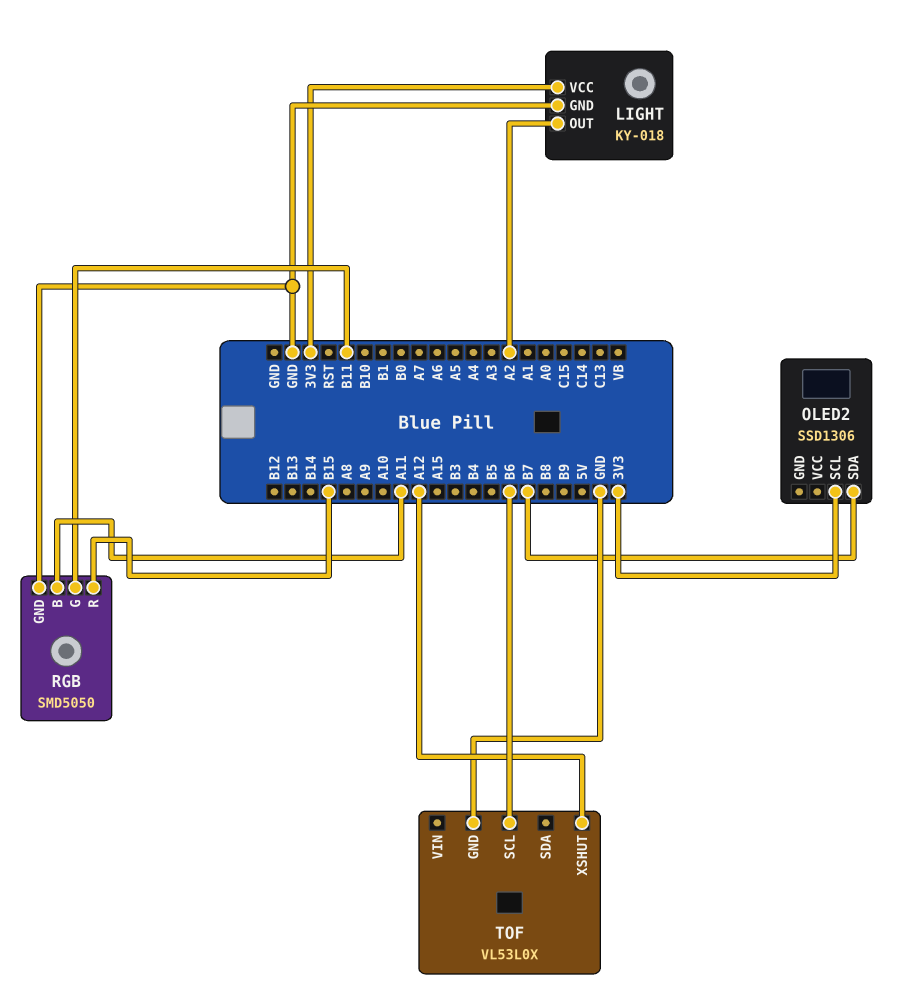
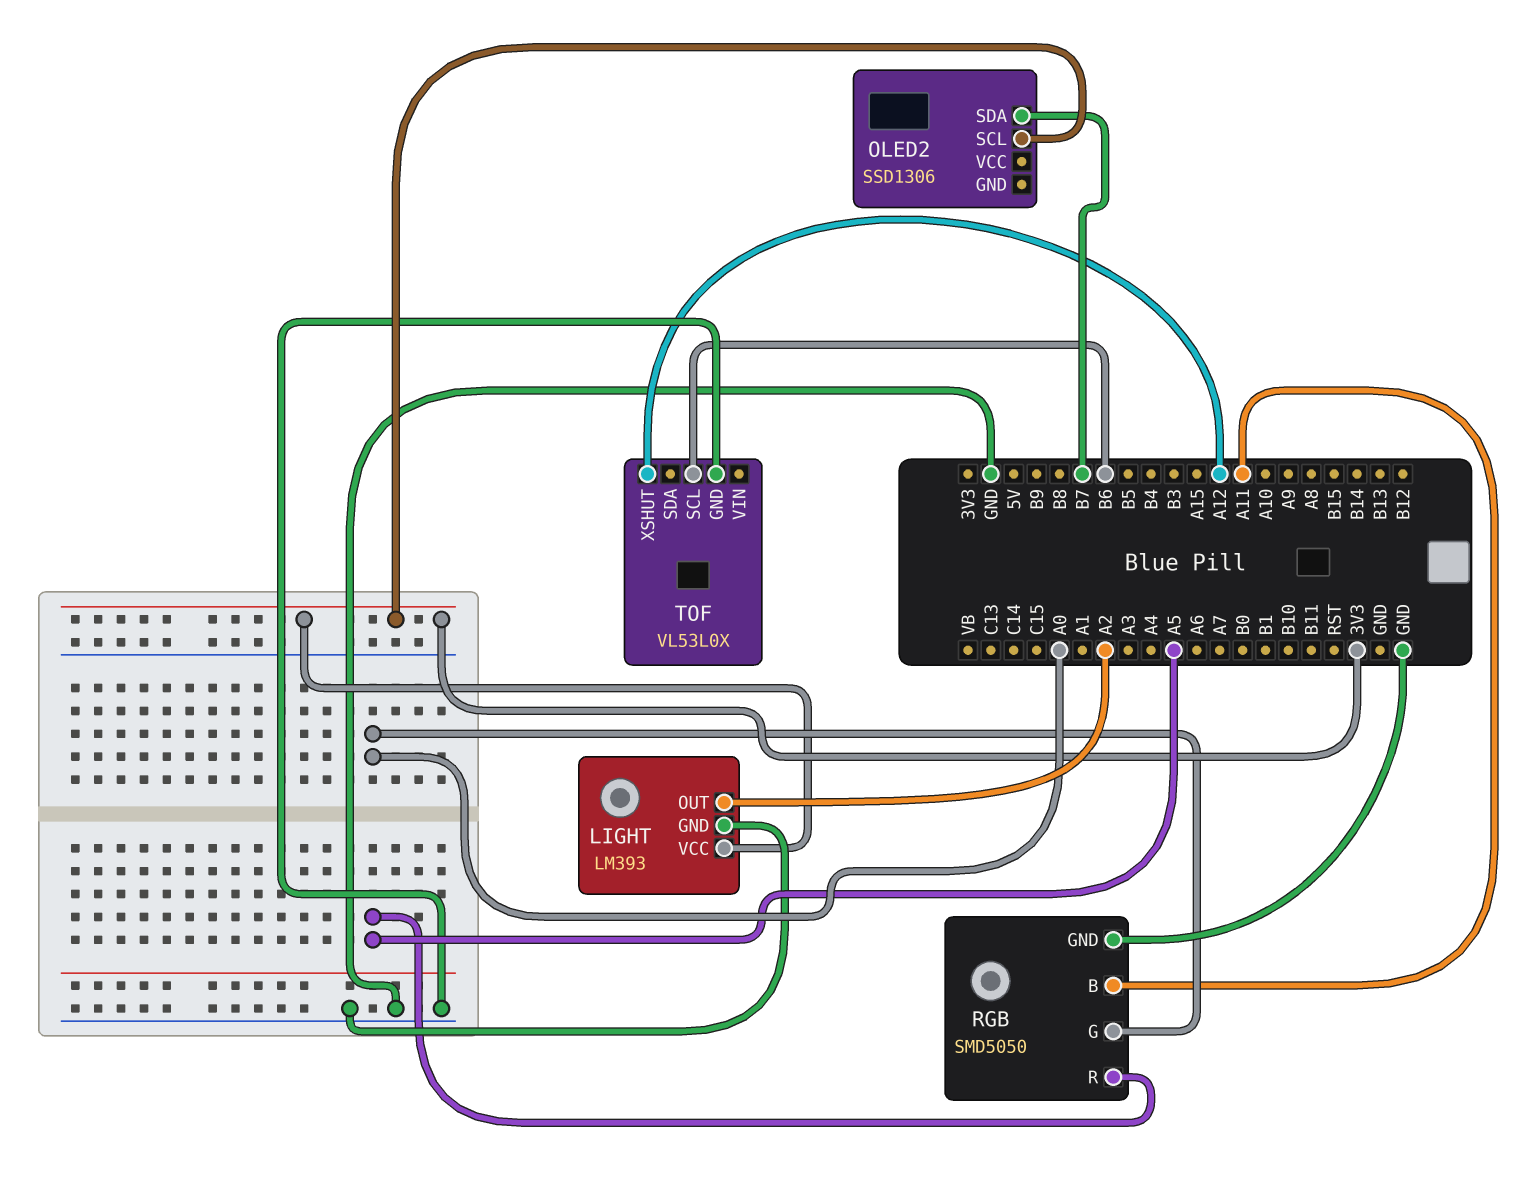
LIGHT: KY-018 -> LM393
RGB pin G: B11 -> A0
RGB pin R: B15 -> A5

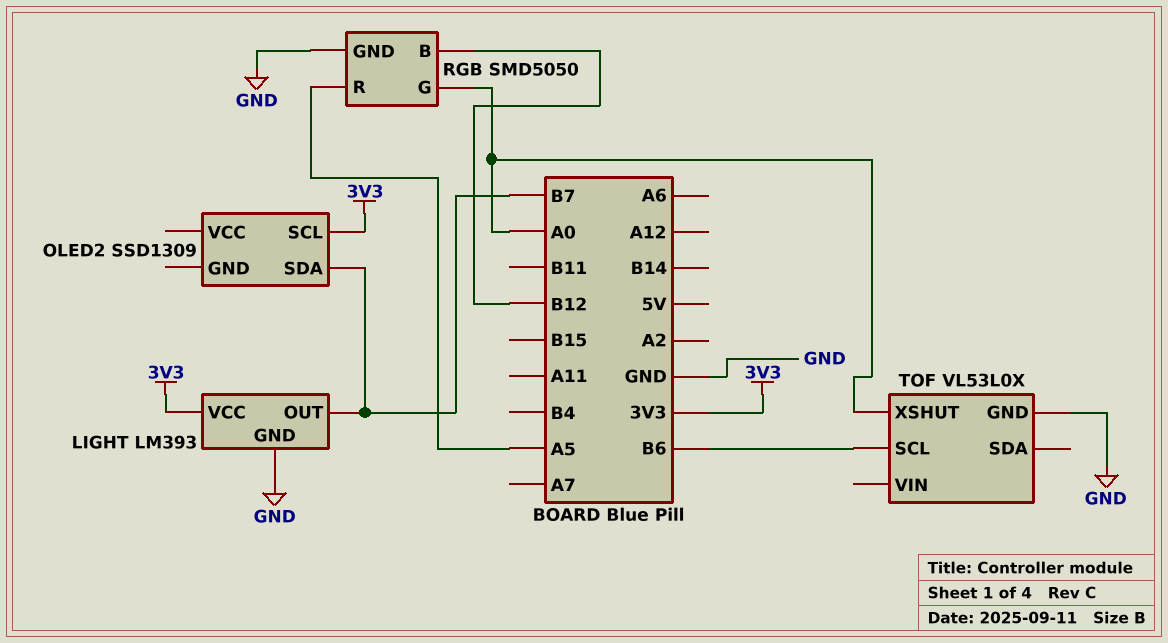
LIGHT pin OUT: A2 -> B7
OLED2: SSD1306 -> SSD1309
RGB pin B: A11 -> B12
TOF pin XSHUT: A12 -> A0

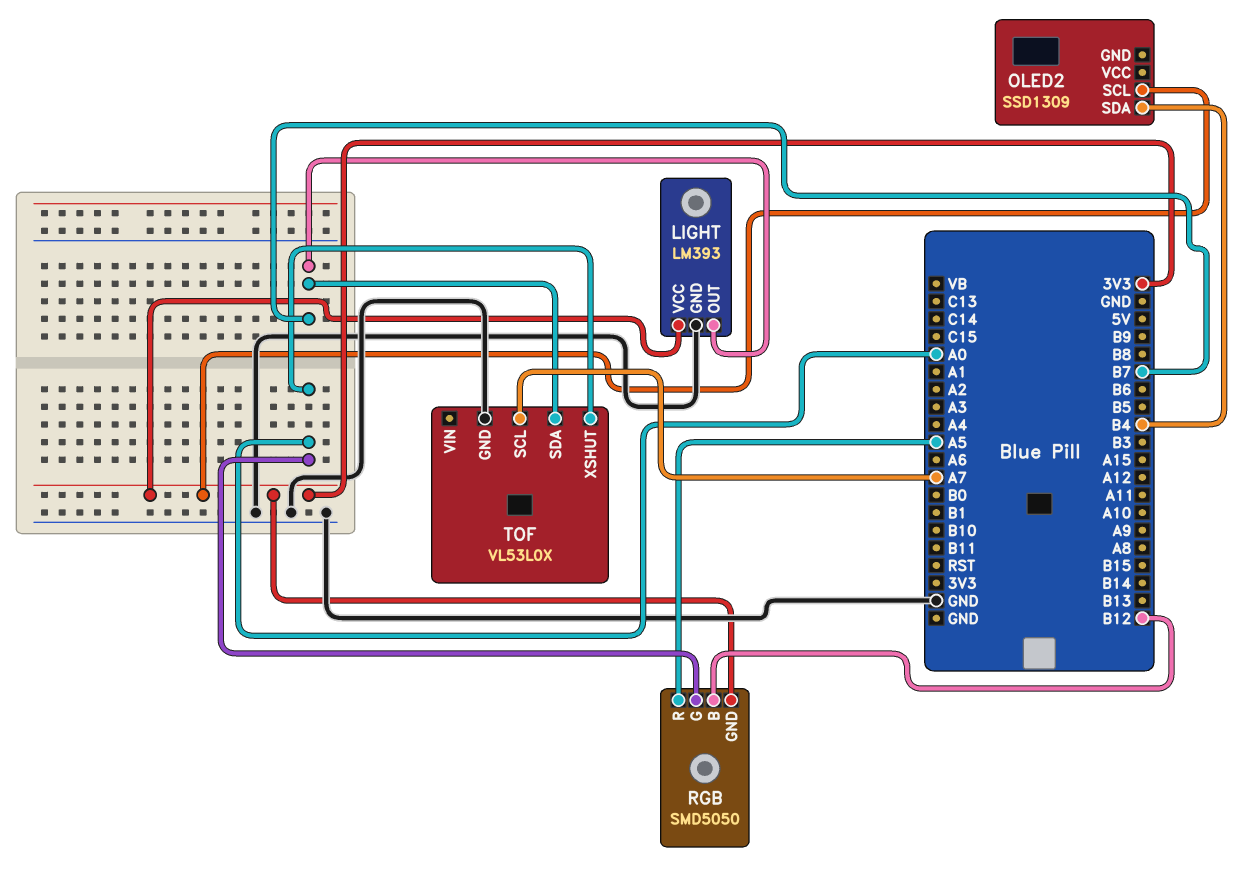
OLED2 pin SDA: B7 -> B4
RGB pin GND: GND -> 3V3
TOF pin SCL: B6 -> A7
TOF pin SDA: none -> B7

